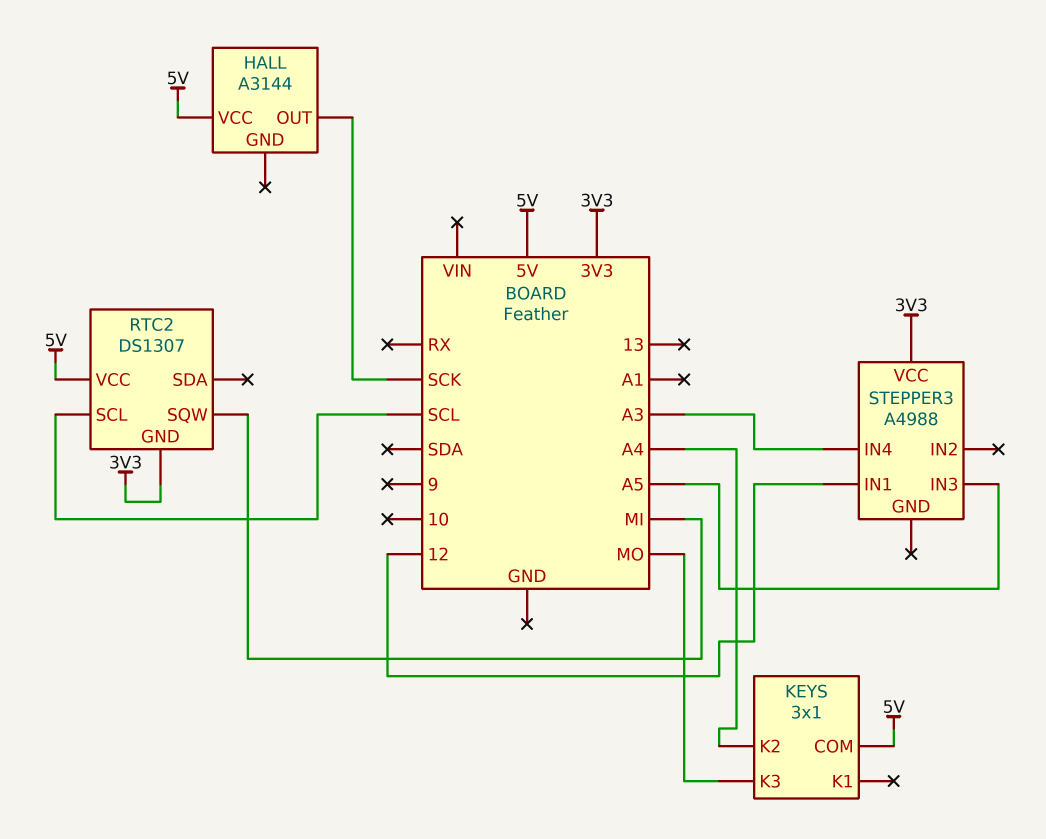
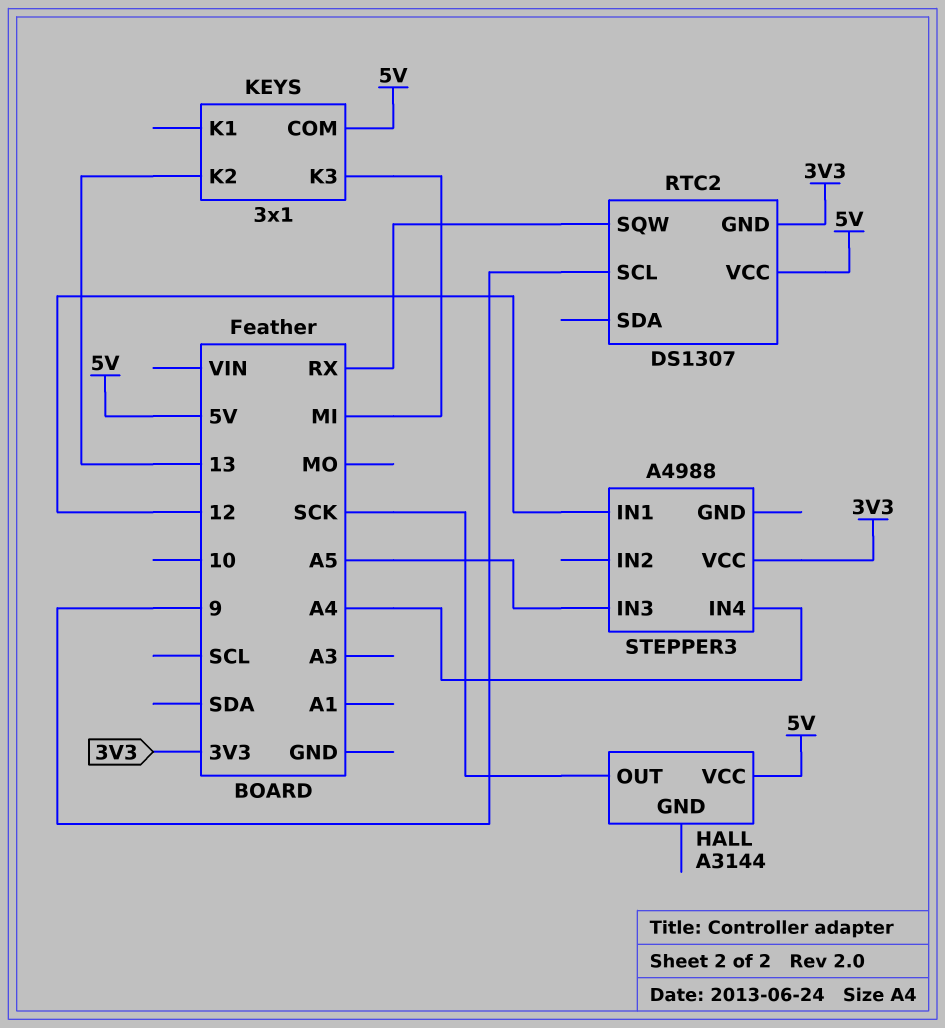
KEYS pin K2: A4 -> 13
KEYS pin K3: MO -> MI
RTC2 pin SCL: SCL -> 9
RTC2 pin SQW: MI -> RX
STEPPER3 pin IN4: A3 -> A4

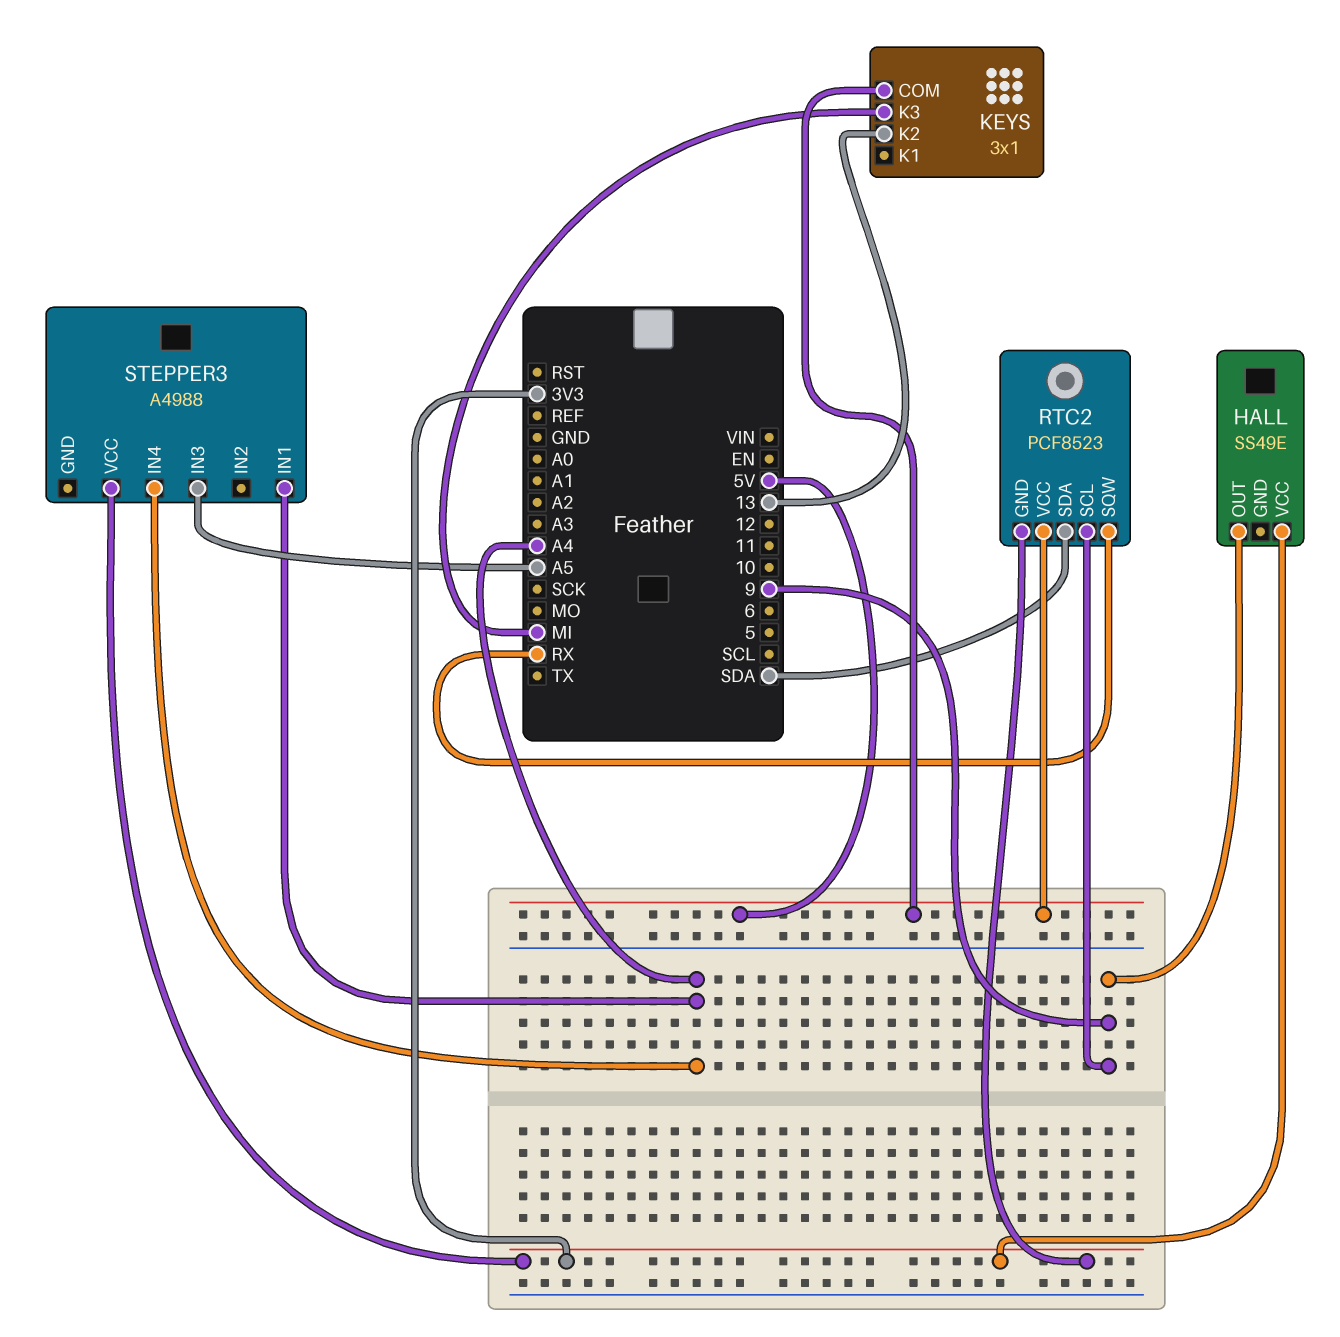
HALL: A3144 -> SS49E
HALL pin OUT: SCK -> 9
HALL pin VCC: 5V -> 3V3
RTC2: DS1307 -> PCF8523
RTC2 pin SDA: none -> SDA
STEPPER3 pin IN1: 12 -> A4

